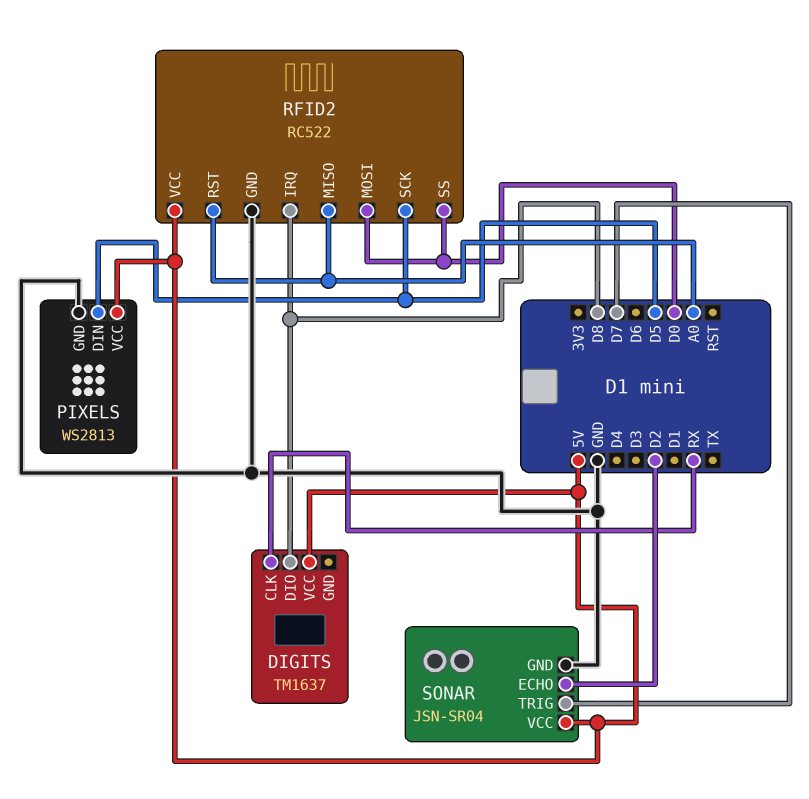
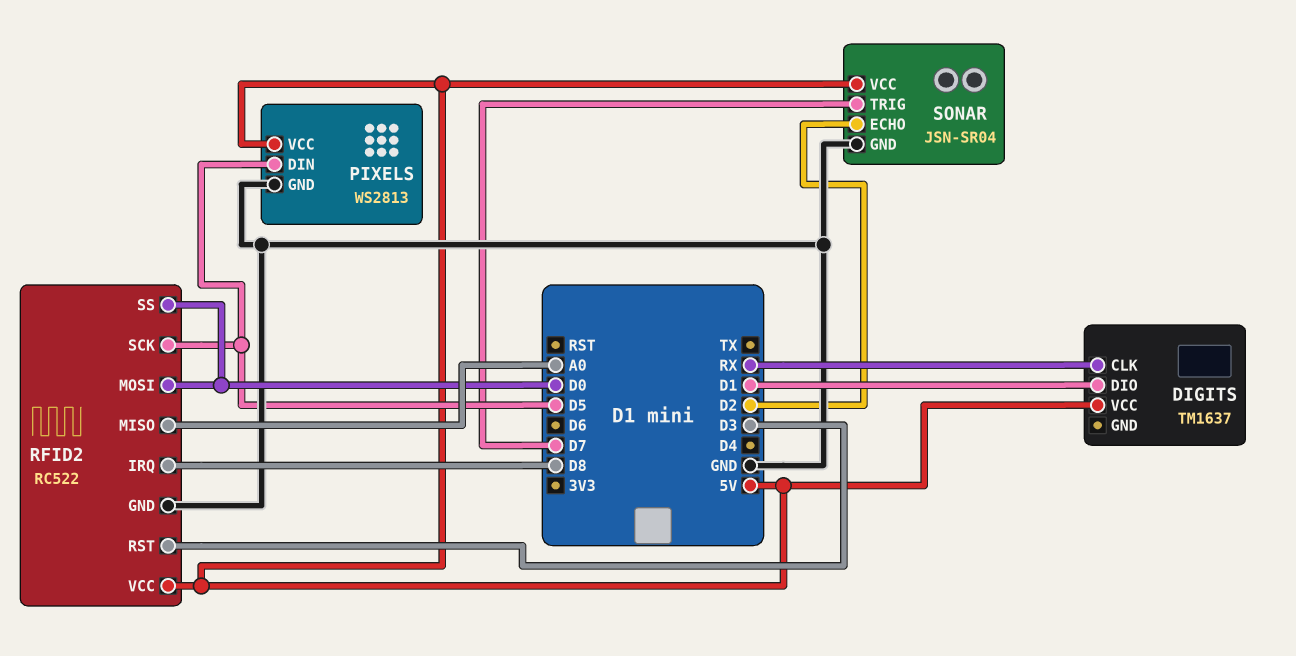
DIGITS pin DIO: D8 -> D1
RFID2 pin RST: A0 -> D3

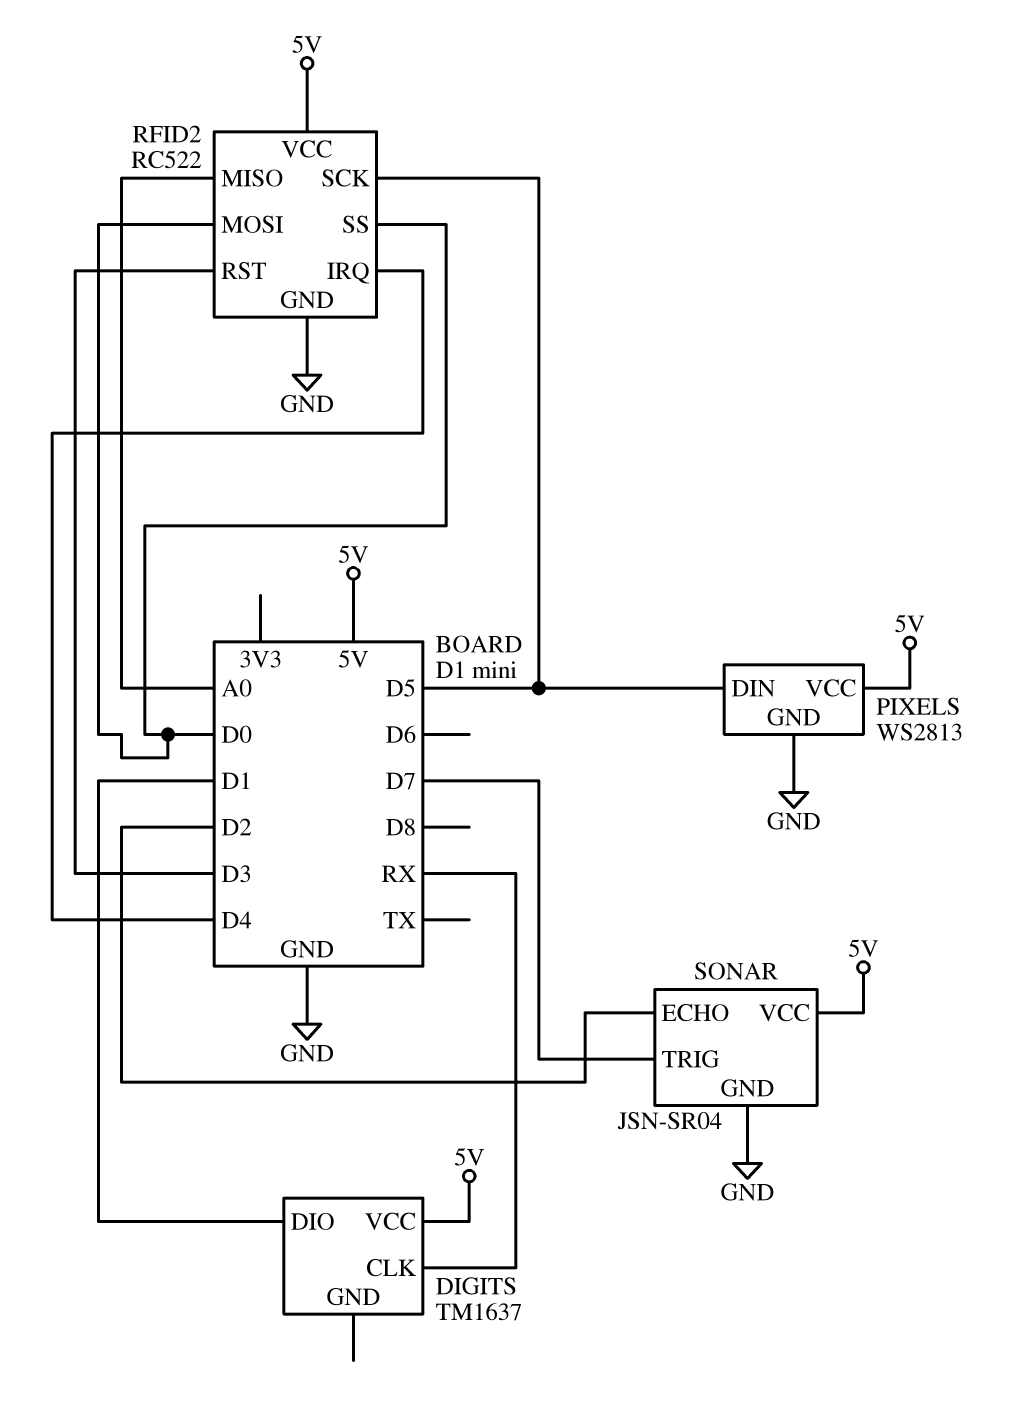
RFID2 pin IRQ: D8 -> D4

